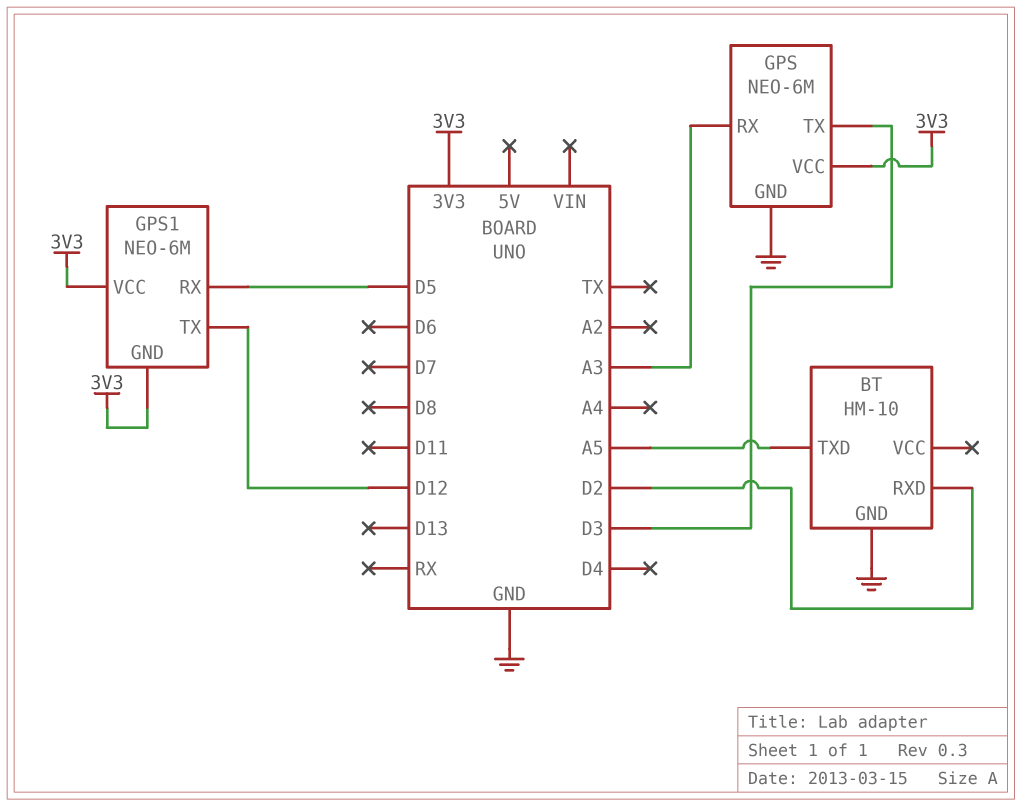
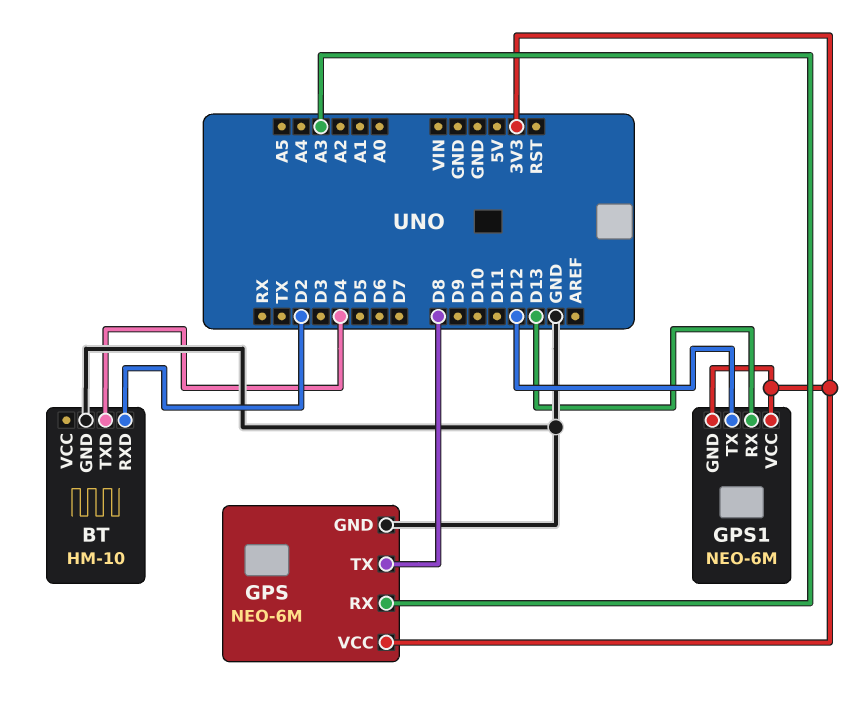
BT pin TXD: A5 -> D4
GPS pin TX: D3 -> D8
GPS1 pin RX: D5 -> D13

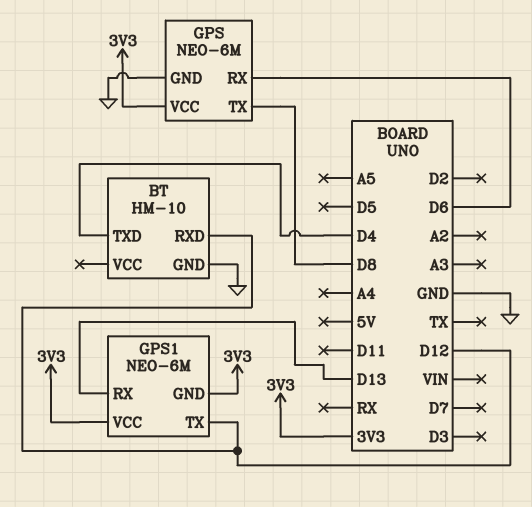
BT pin RXD: D2 -> D12
GPS pin RX: A3 -> D6

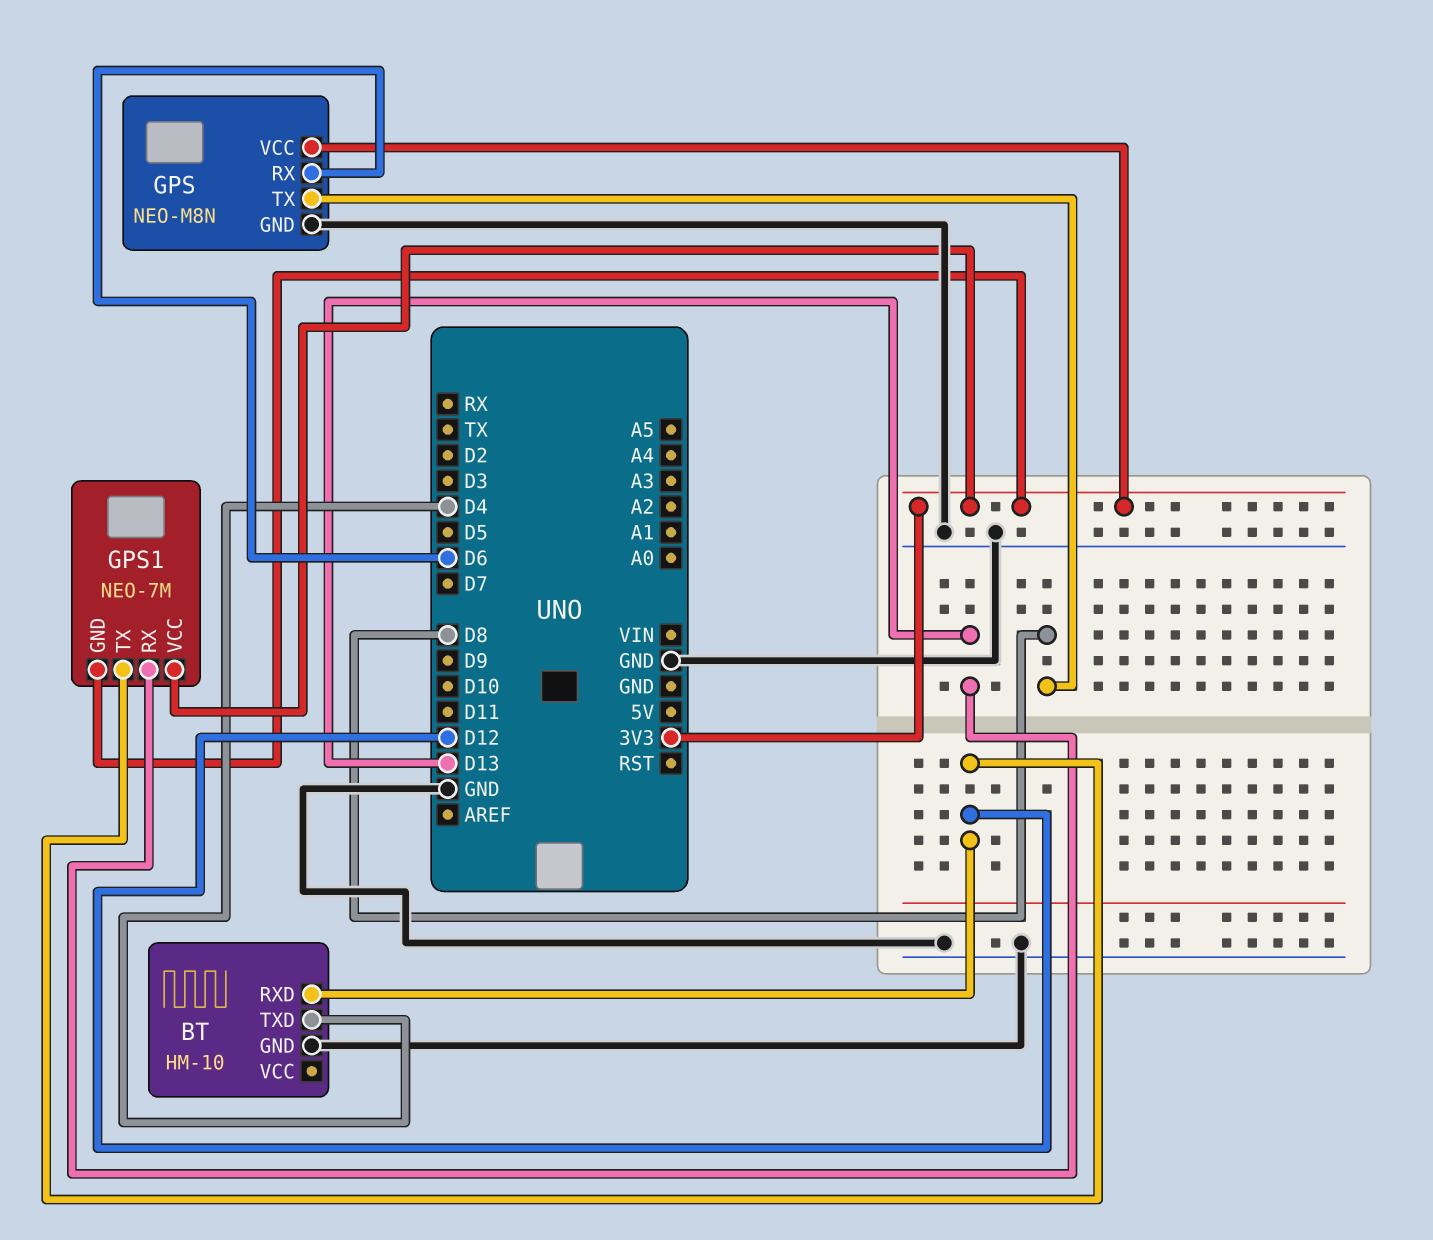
GPS: NEO-6M -> NEO-M8N
GPS1: NEO-6M -> NEO-7M

